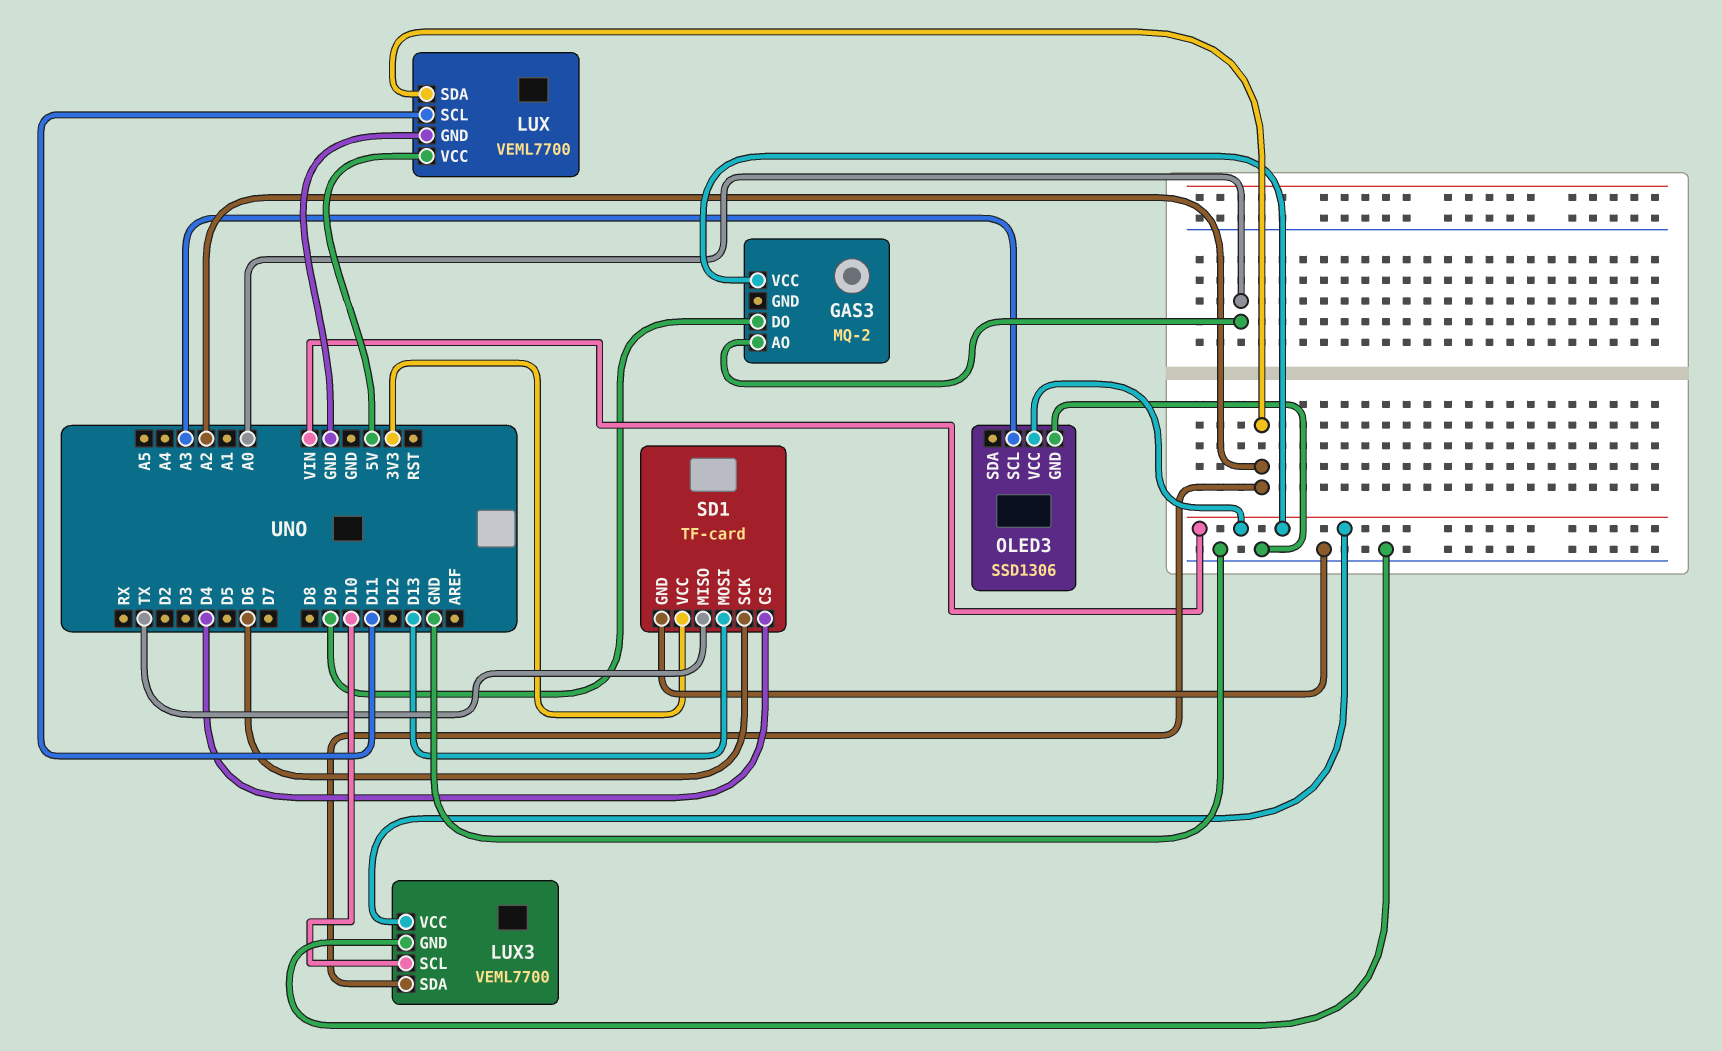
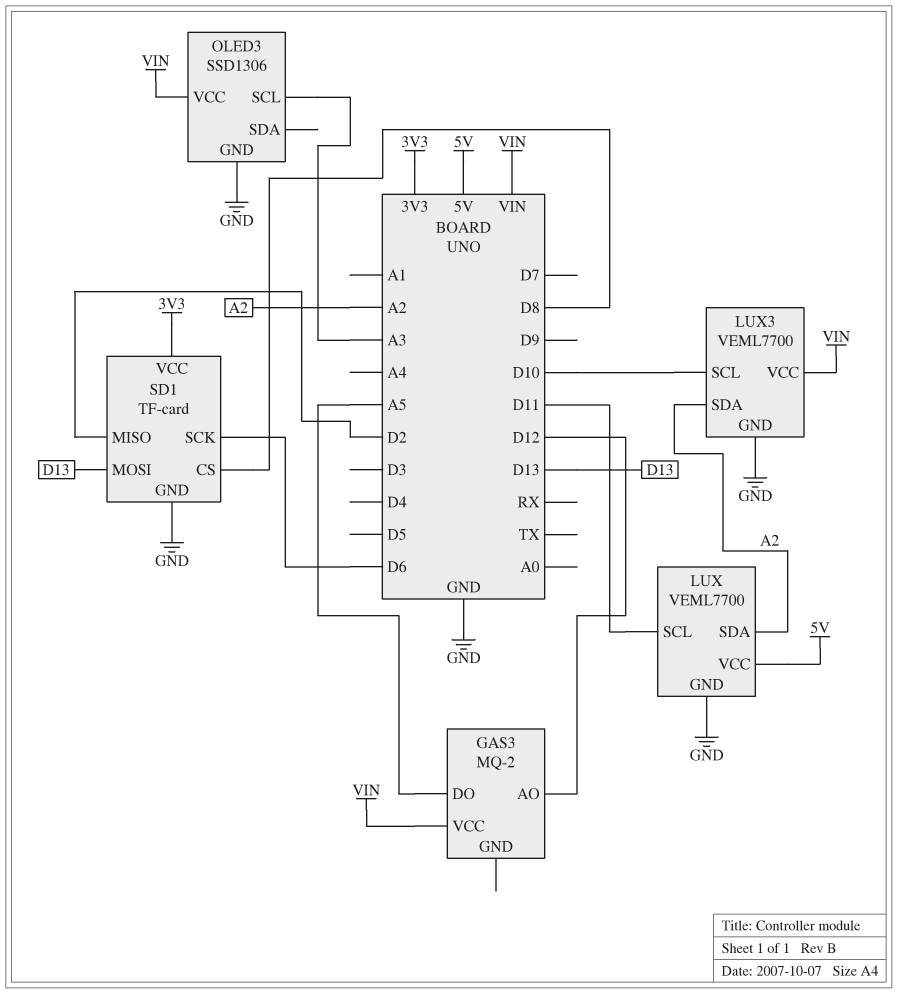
GAS3 pin AO: A0 -> D12
GAS3 pin DO: D9 -> A5
SD1 pin CS: D4 -> D8
SD1 pin MISO: TX -> D2

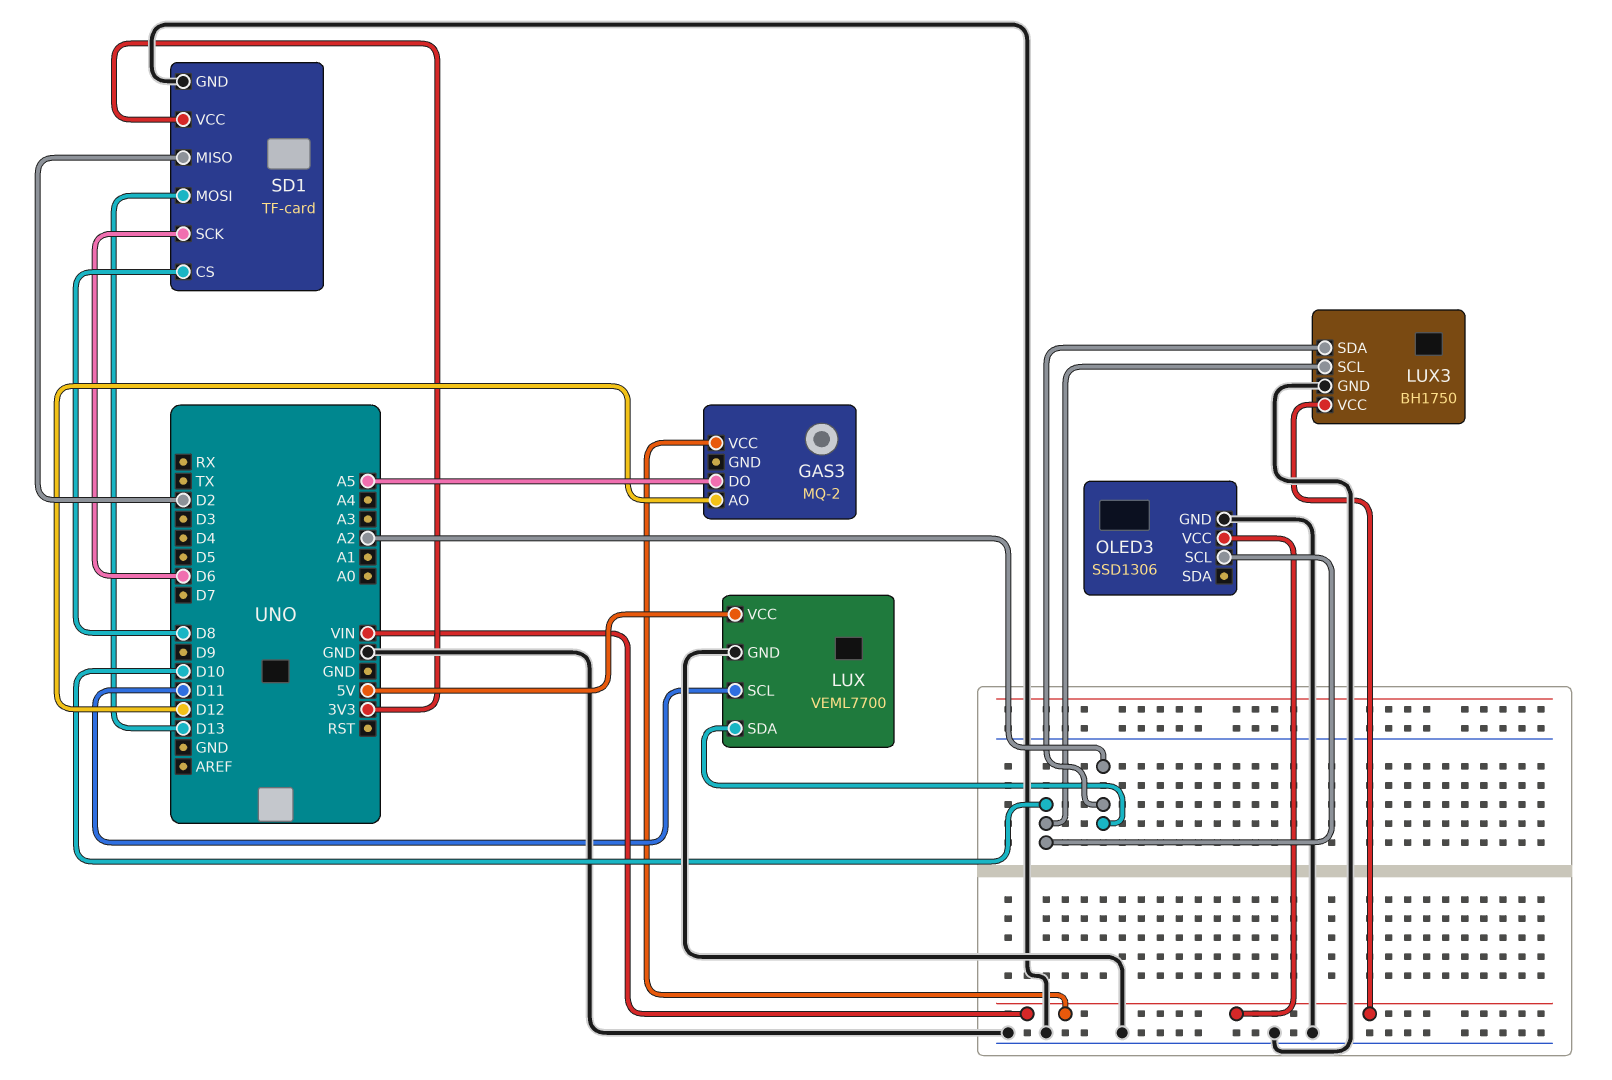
LUX3: VEML7700 -> BH1750
OLED3 pin SCL: A3 -> D10

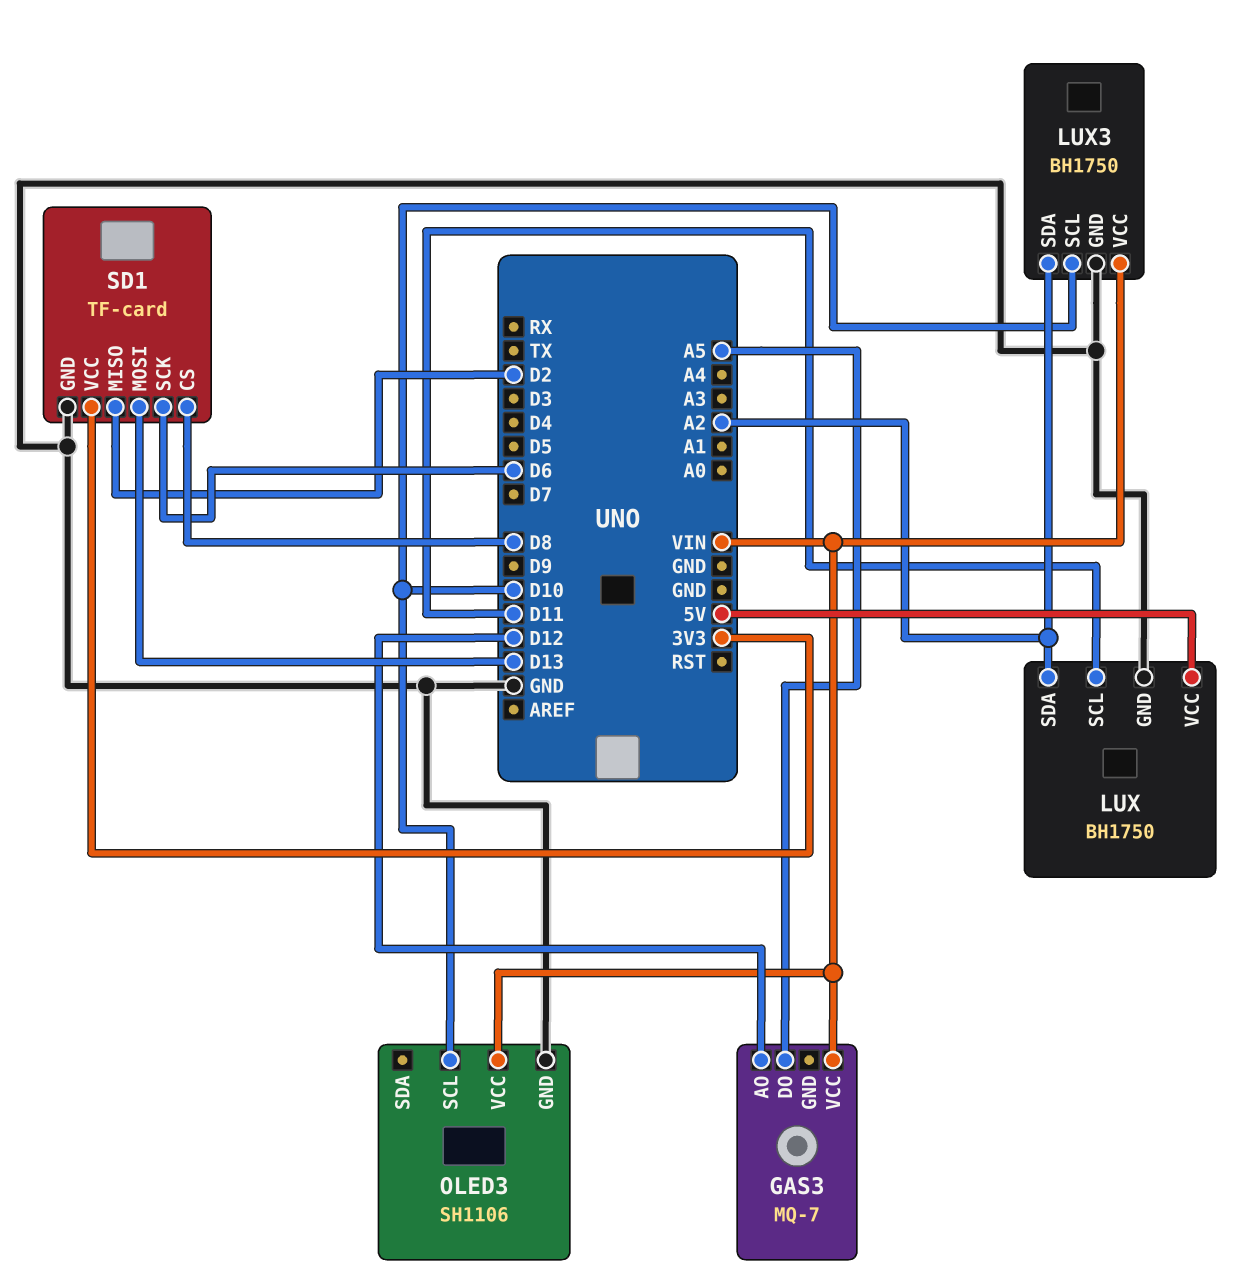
GAS3: MQ-2 -> MQ-7
LUX: VEML7700 -> BH1750
OLED3: SSD1306 -> SH1106

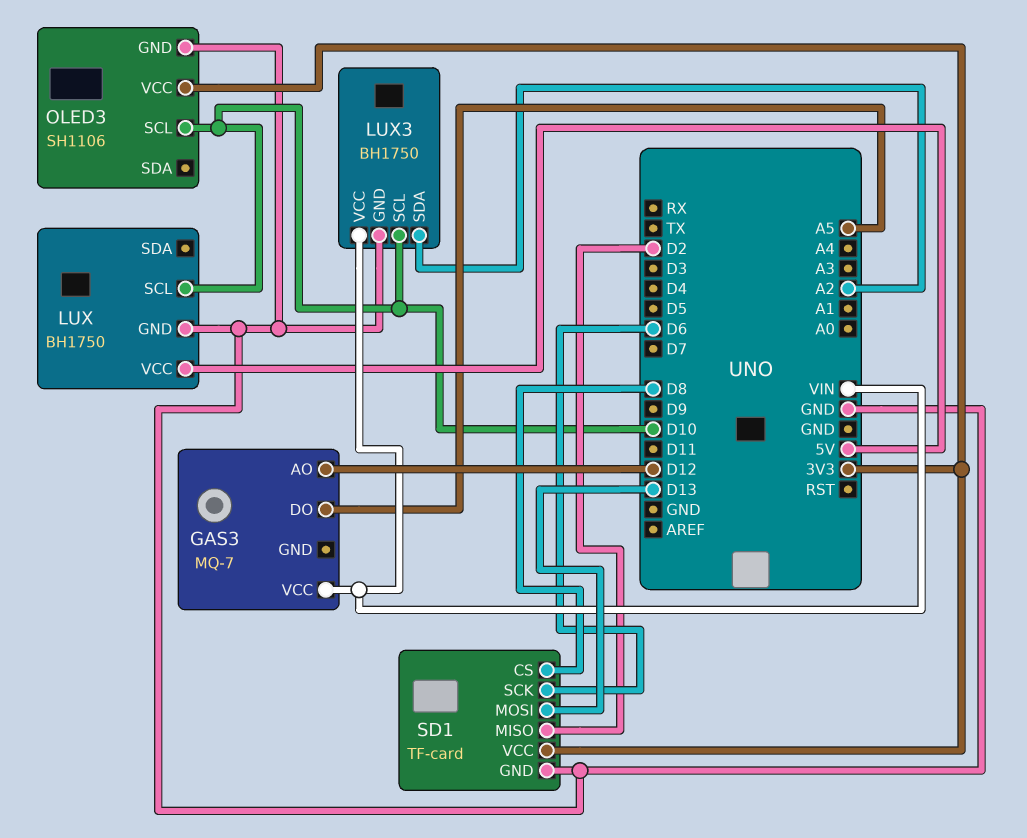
LUX pin SCL: D11 -> D10
LUX pin SDA: A2 -> none
OLED3 pin VCC: VIN -> 3V3

